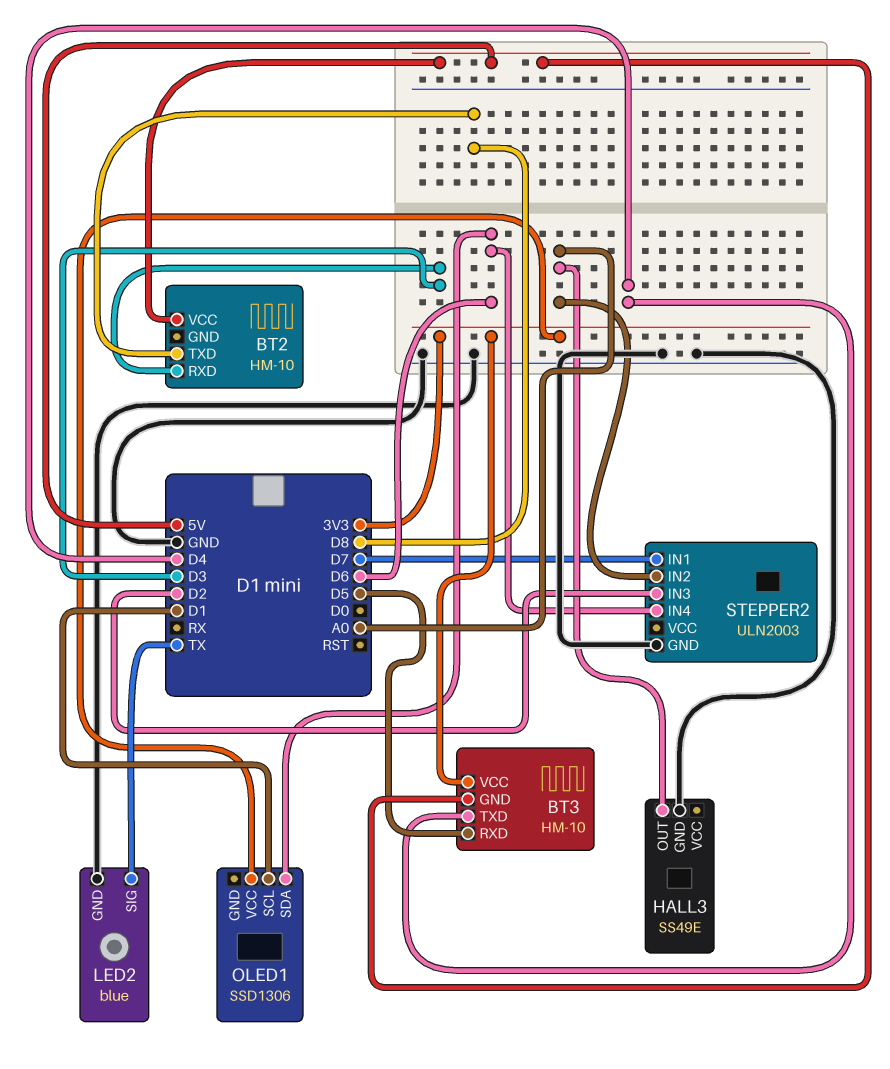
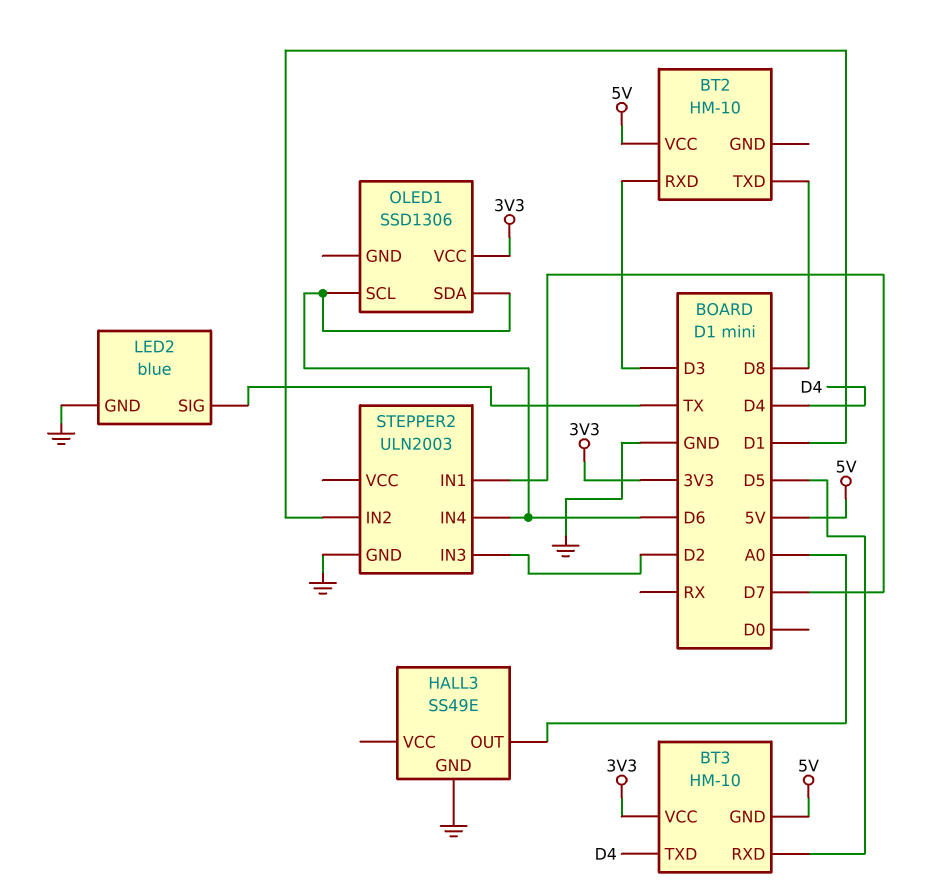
OLED1 pin SCL: D1 -> D6
STEPPER2 pin IN2: A0 -> D1

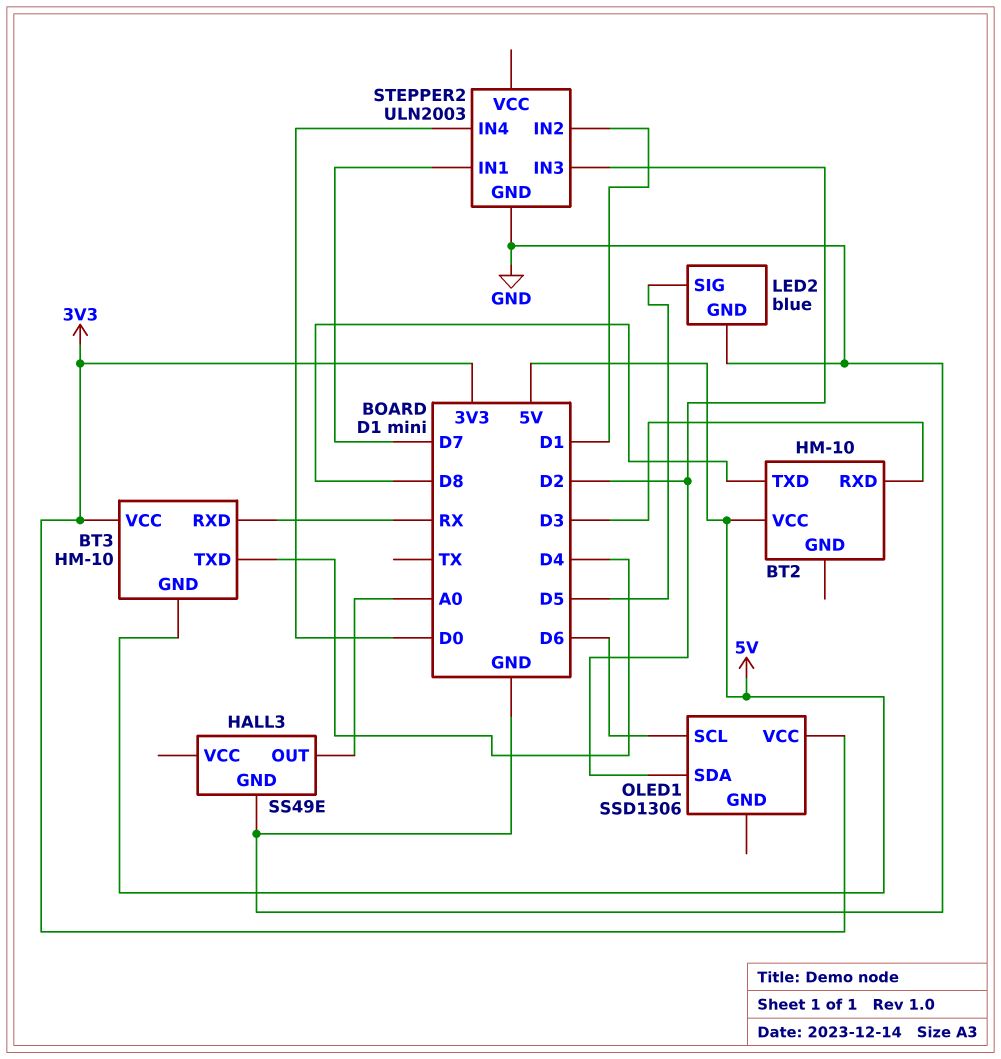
BT3 pin RXD: D5 -> RX
LED2 pin SIG: TX -> D5
OLED1 pin SDA: D6 -> D2
STEPPER2 pin IN4: D6 -> D0

